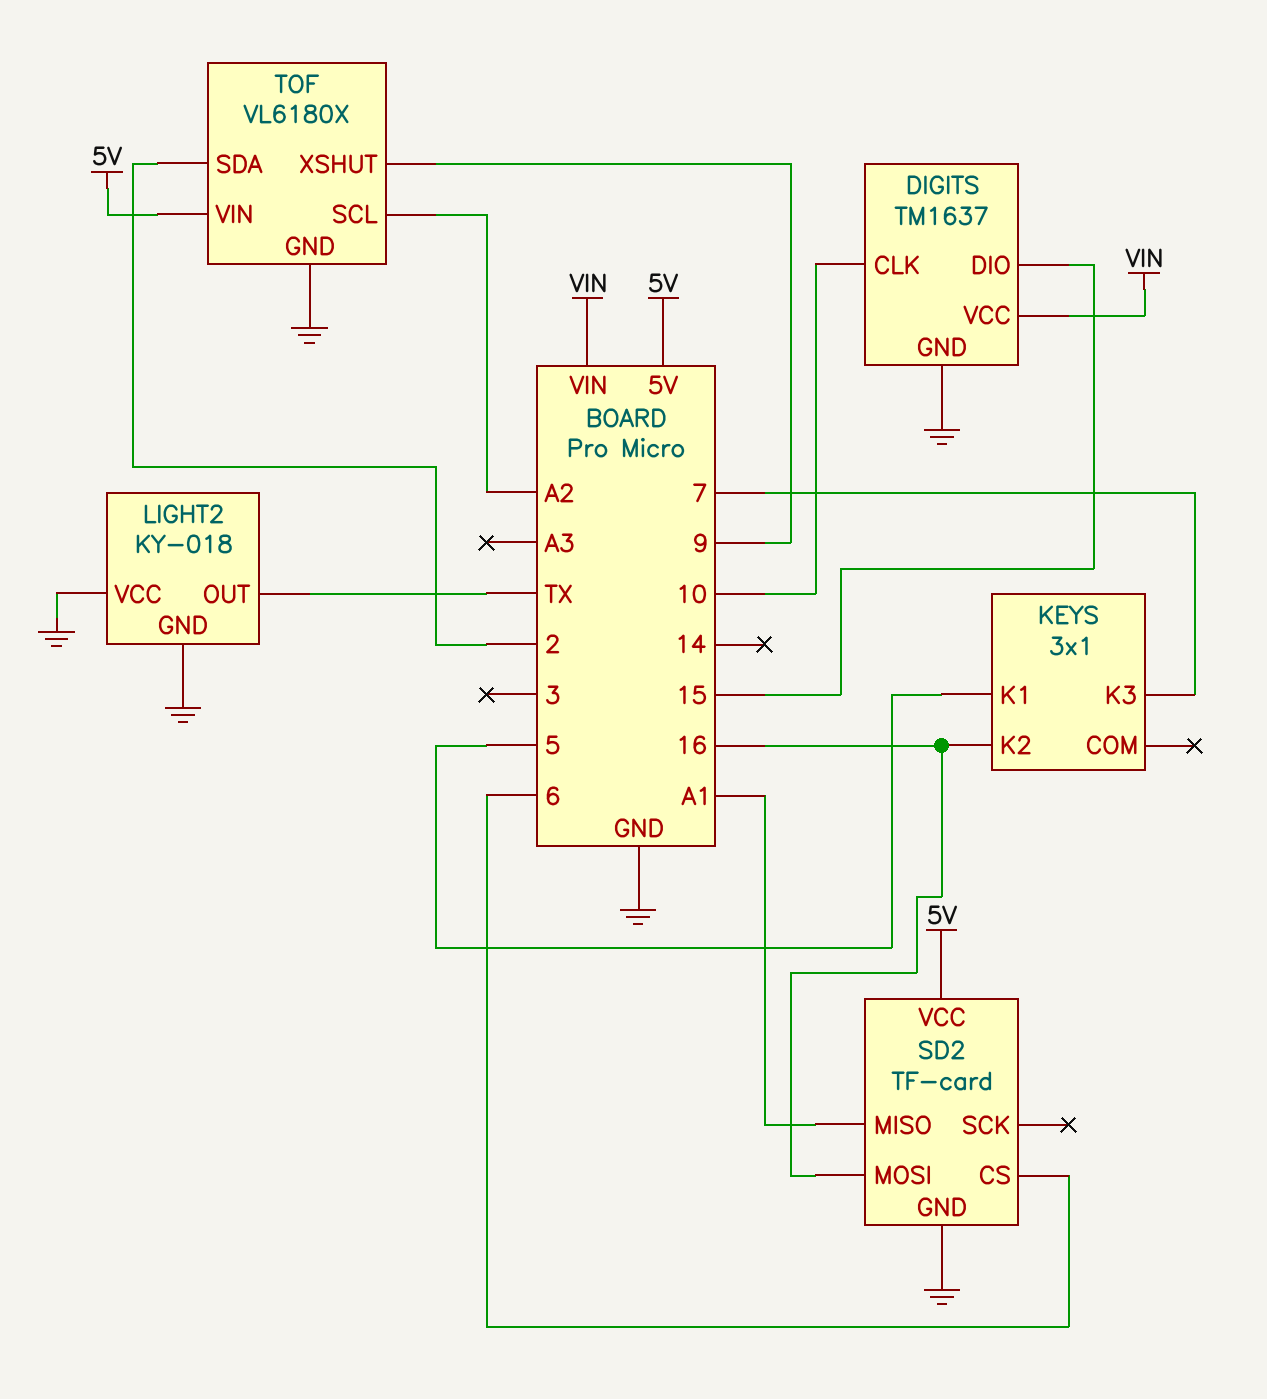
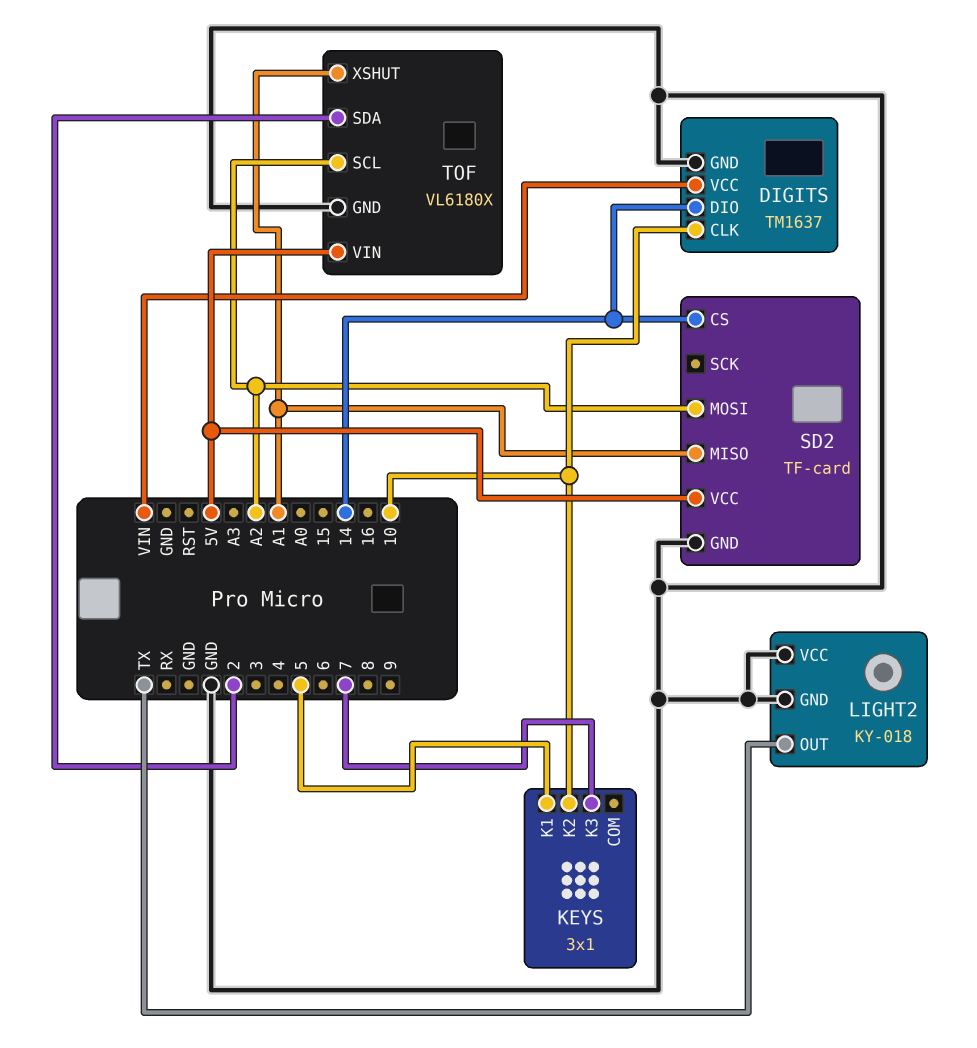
DIGITS pin DIO: 15 -> 14
KEYS pin K2: 16 -> 10
SD2 pin CS: 6 -> 14
SD2 pin MOSI: 16 -> A2
TOF pin XSHUT: 9 -> A1

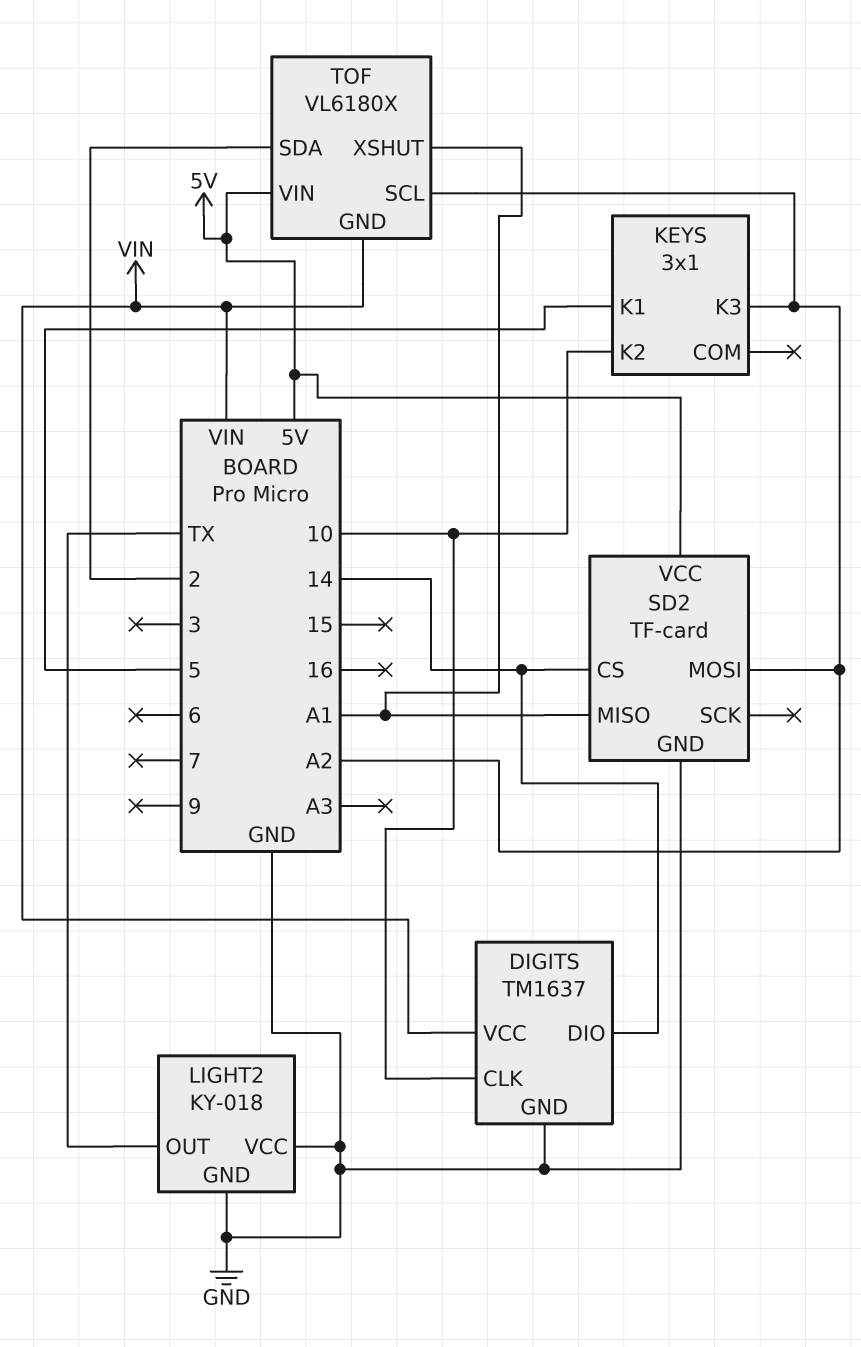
KEYS pin K3: 7 -> A2
TOF pin GND: GND -> VIN

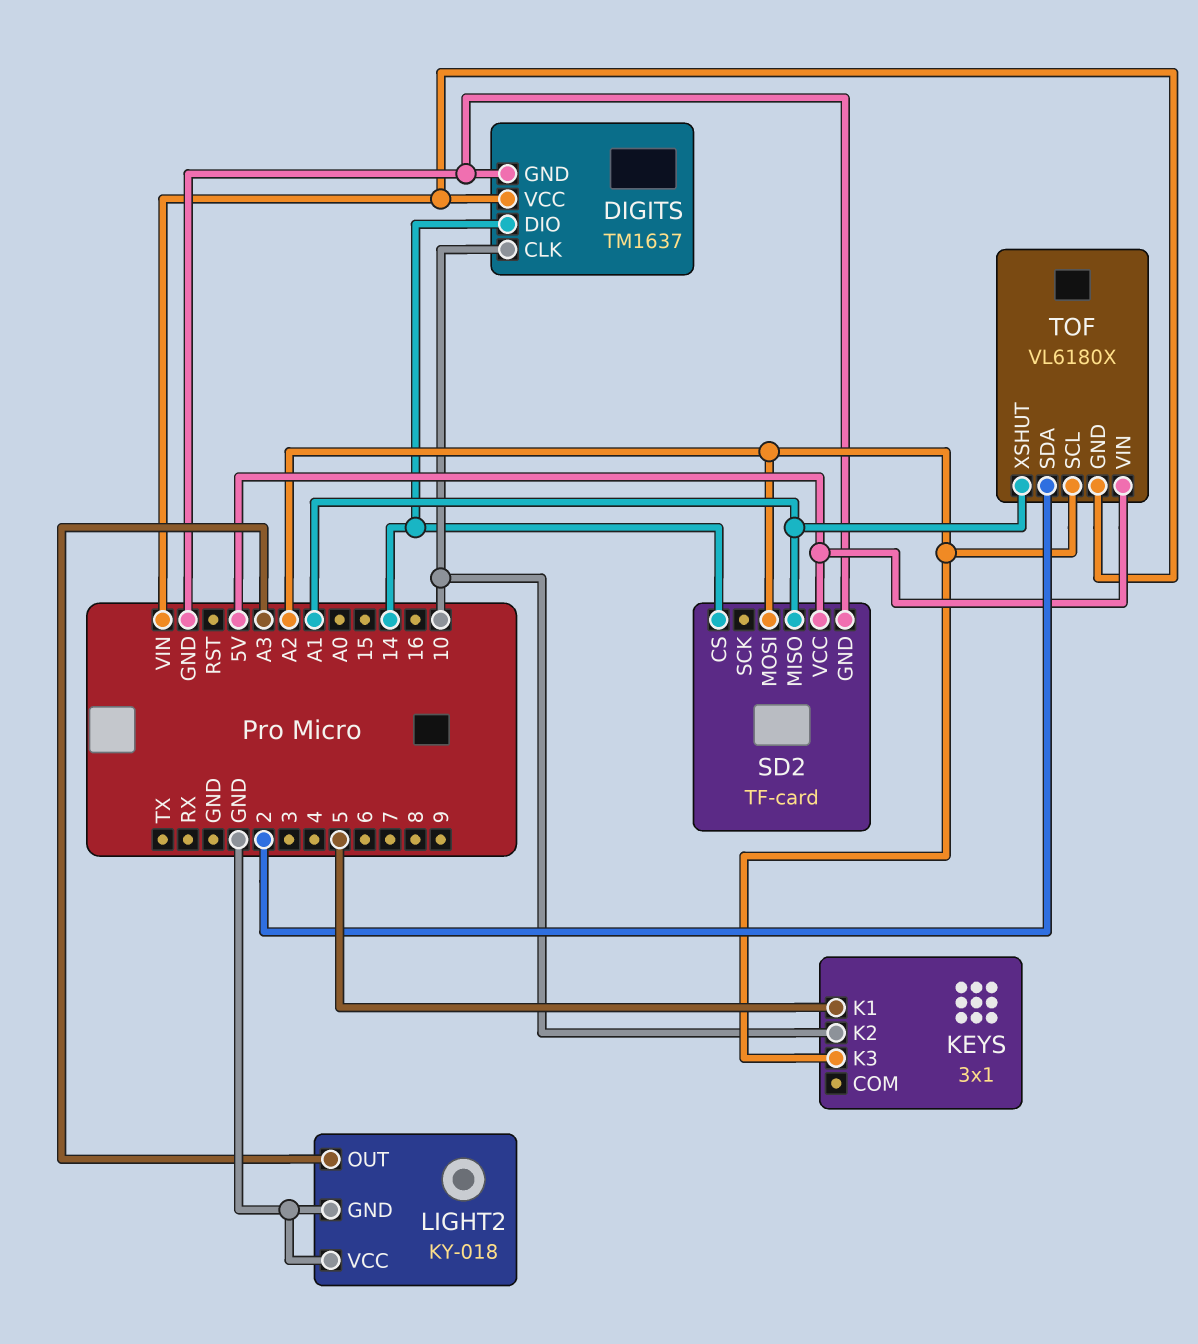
LIGHT2 pin OUT: TX -> A3

